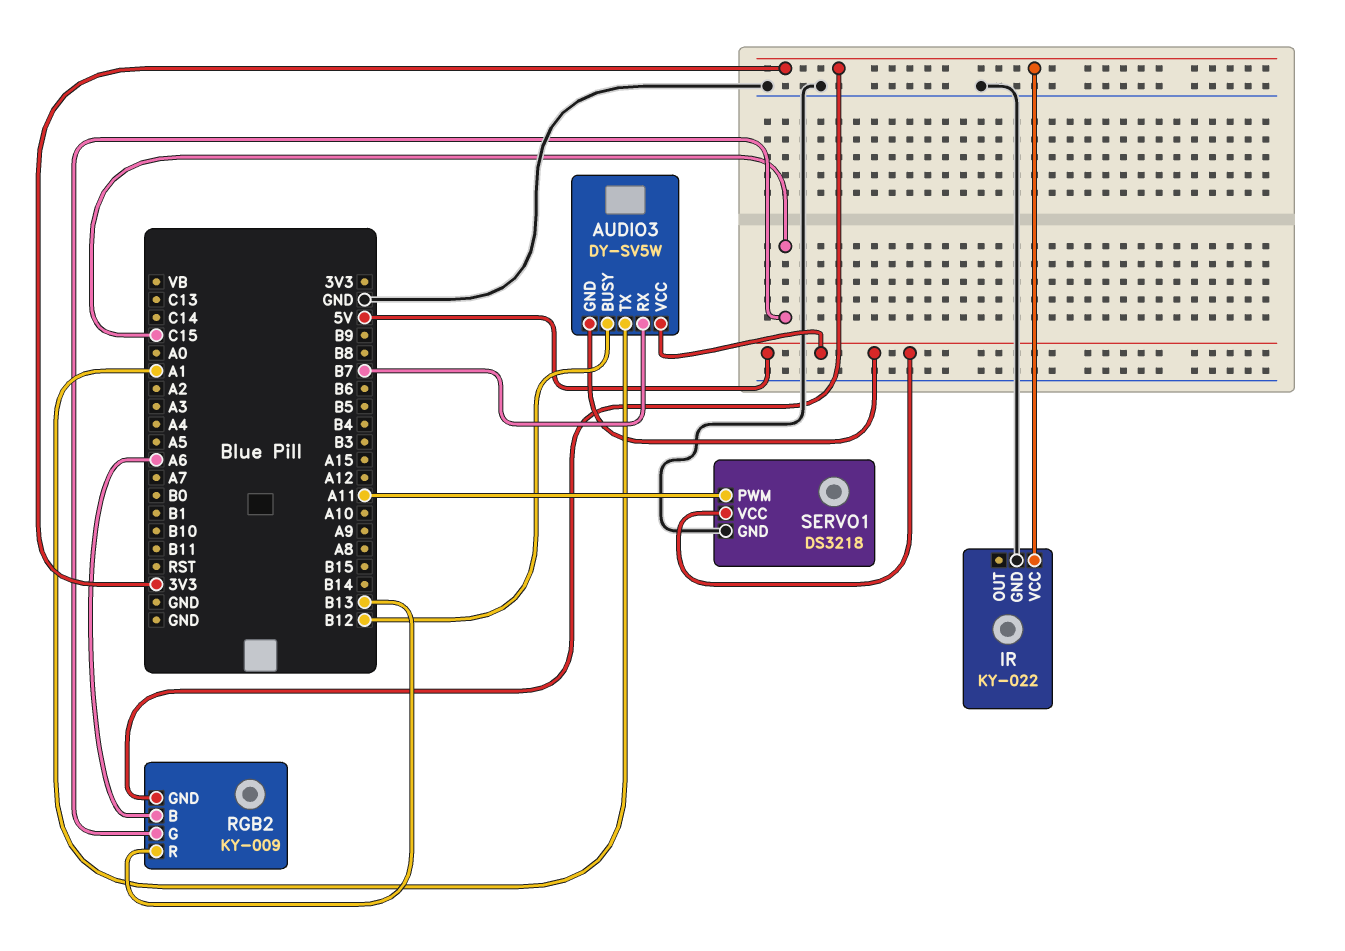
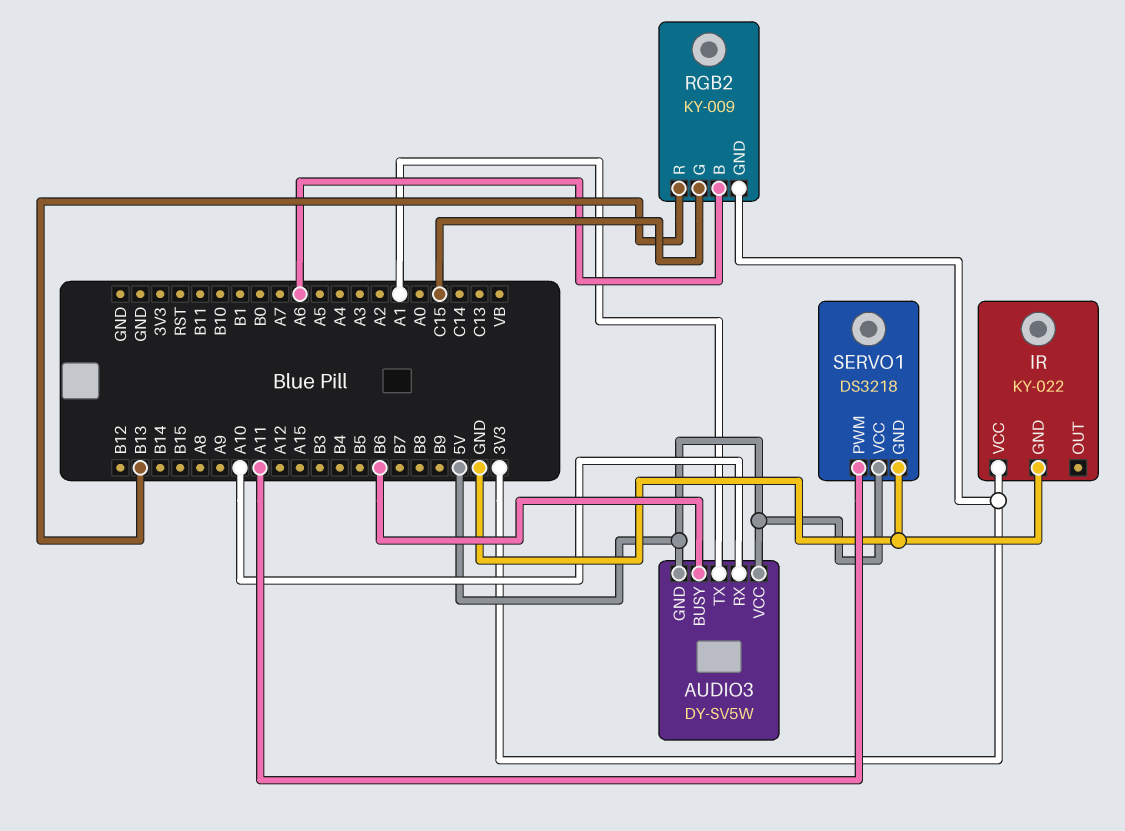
AUDIO3 pin BUSY: B12 -> B6
AUDIO3 pin RX: B7 -> A10

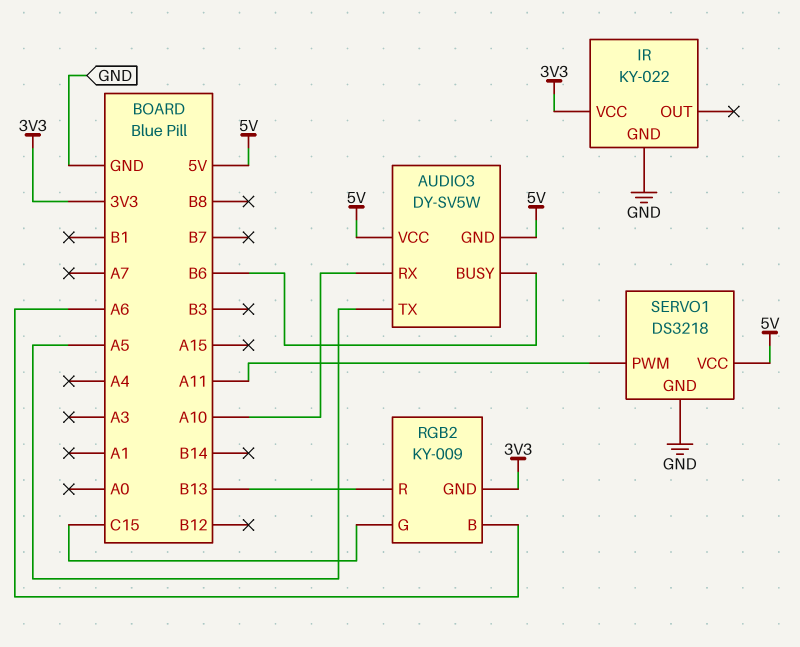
AUDIO3 pin TX: A1 -> A5

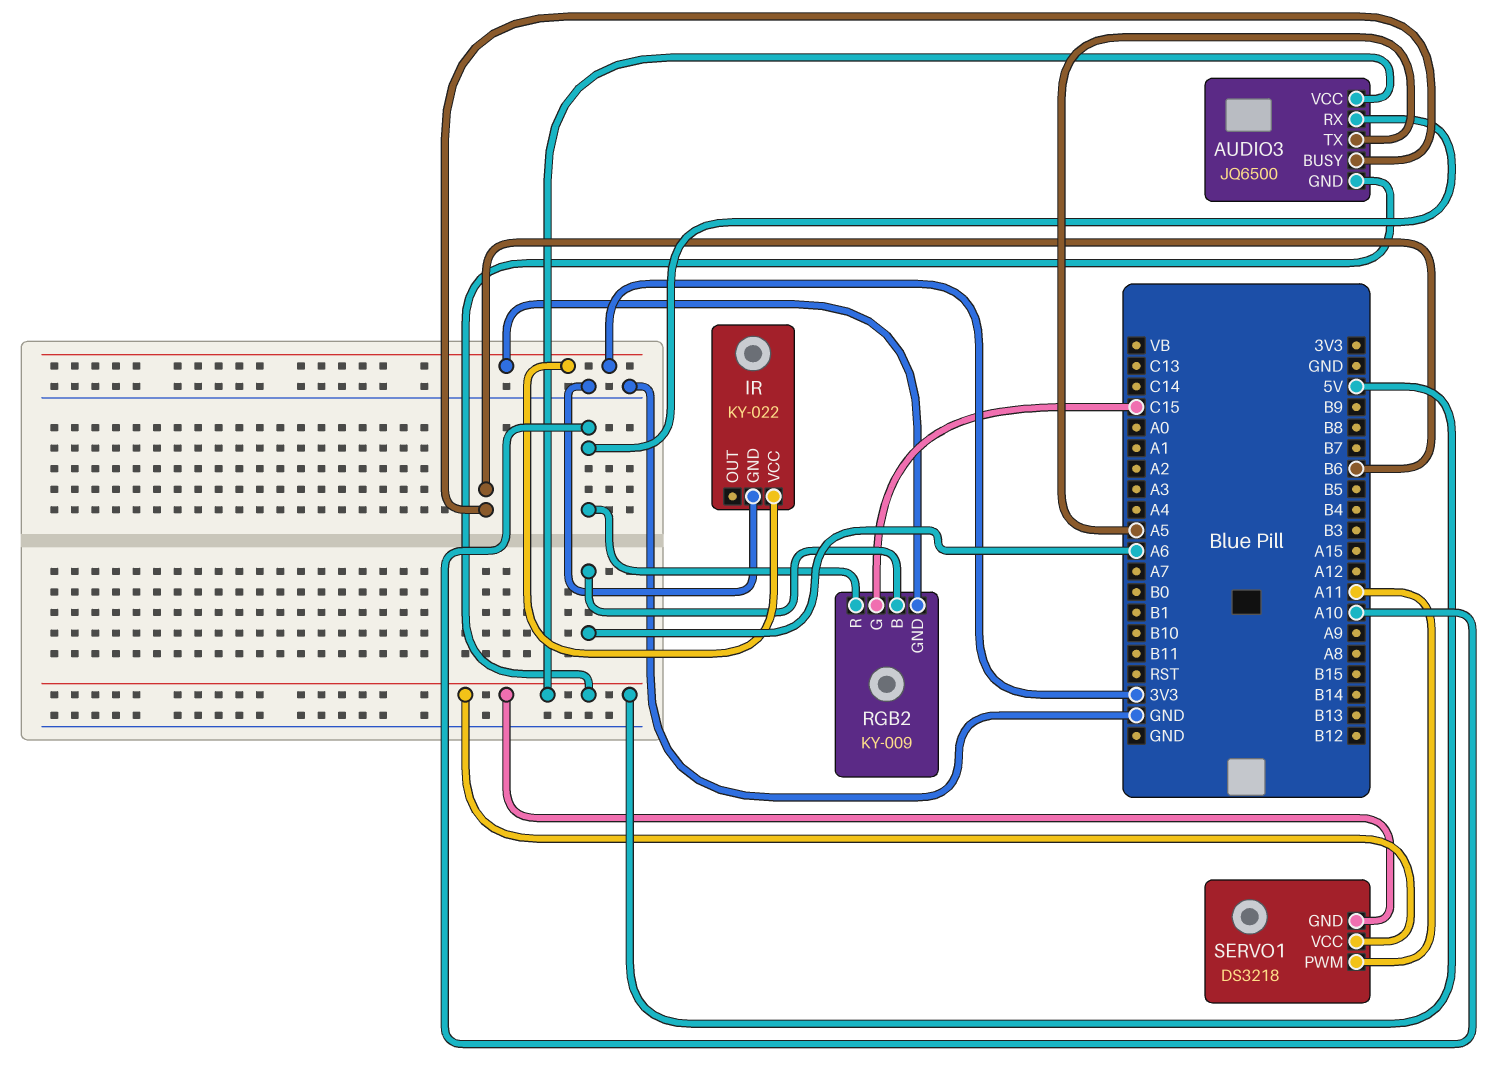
AUDIO3: DY-SV5W -> JQ6500
RGB2 pin R: B13 -> A10
SERVO1 pin GND: GND -> 5V

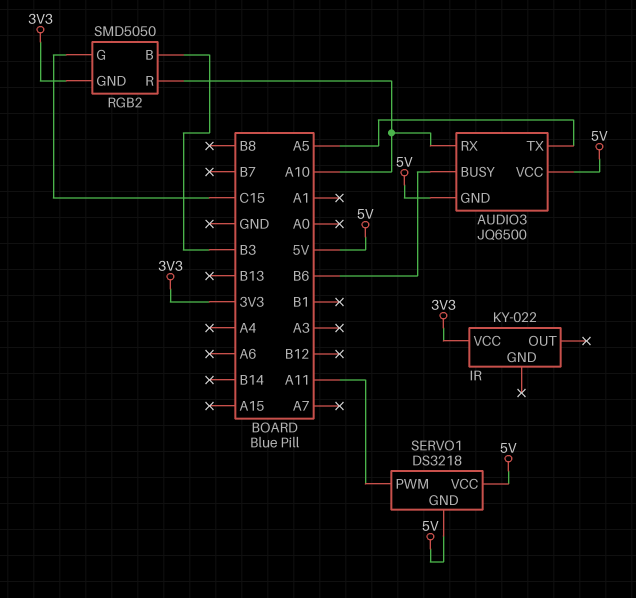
IR pin GND: GND -> none
RGB2: KY-009 -> SMD5050
RGB2 pin B: A6 -> B3

